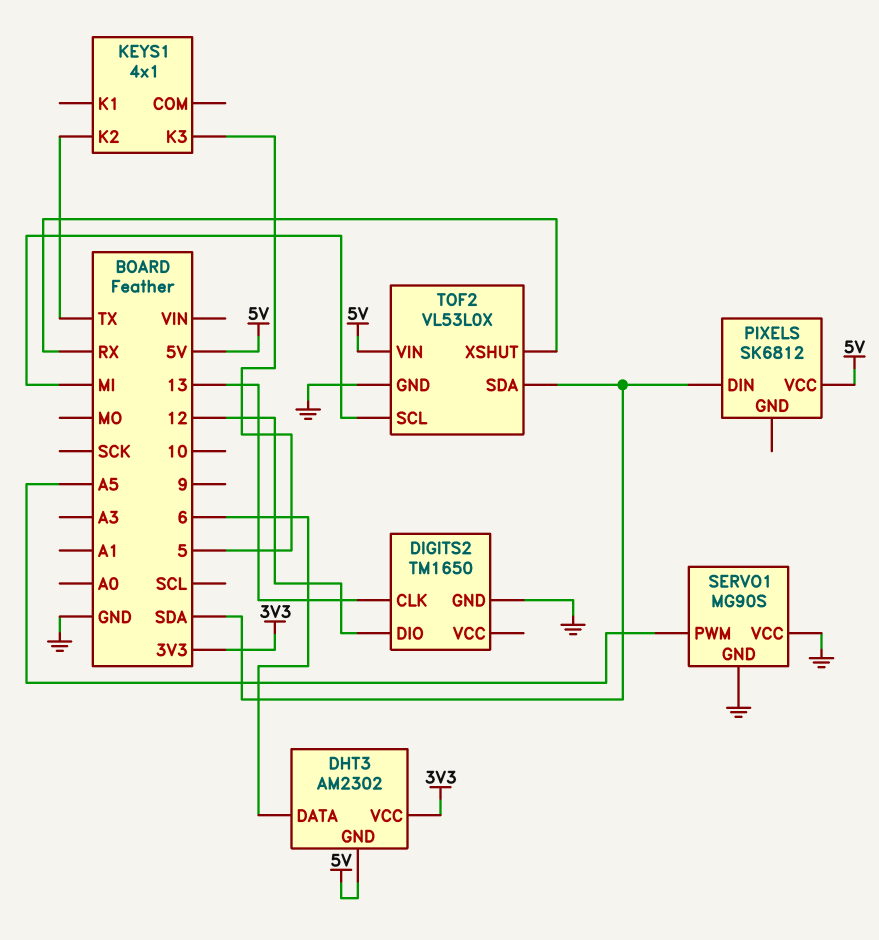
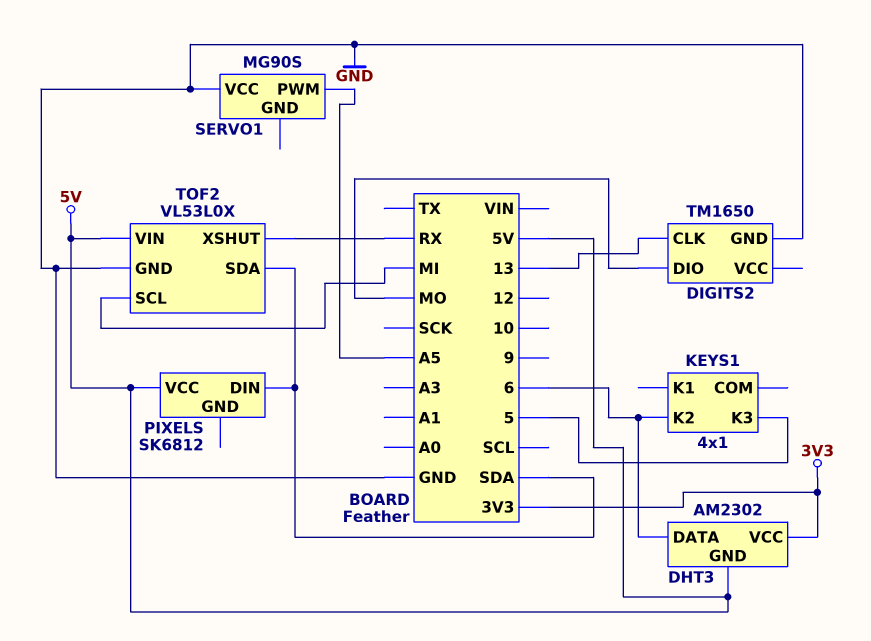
DIGITS2 pin DIO: 12 -> MO
KEYS1 pin K2: TX -> 6
SERVO1 pin GND: GND -> none

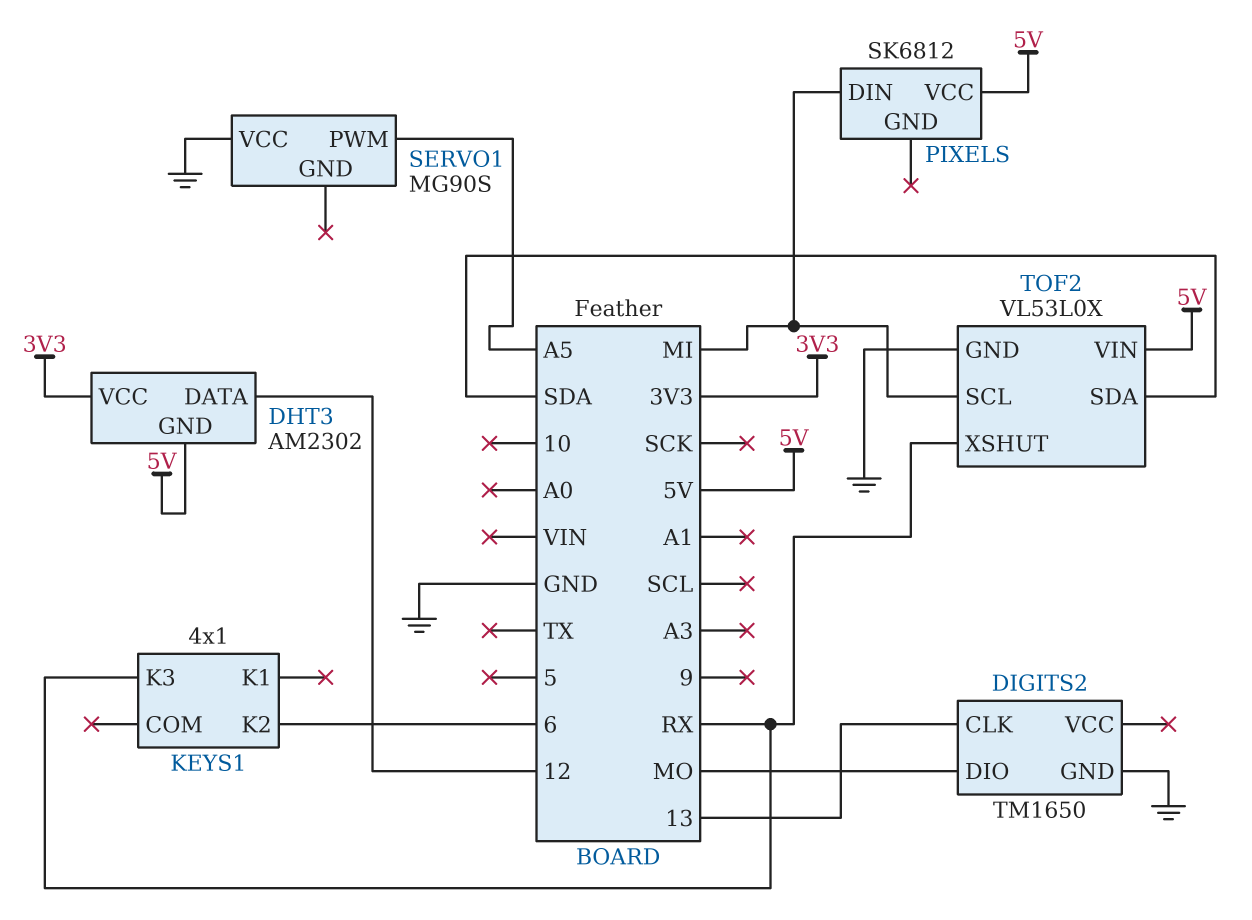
DHT3 pin DATA: 6 -> 12
KEYS1 pin K3: 5 -> RX
PIXELS pin DIN: SDA -> MI

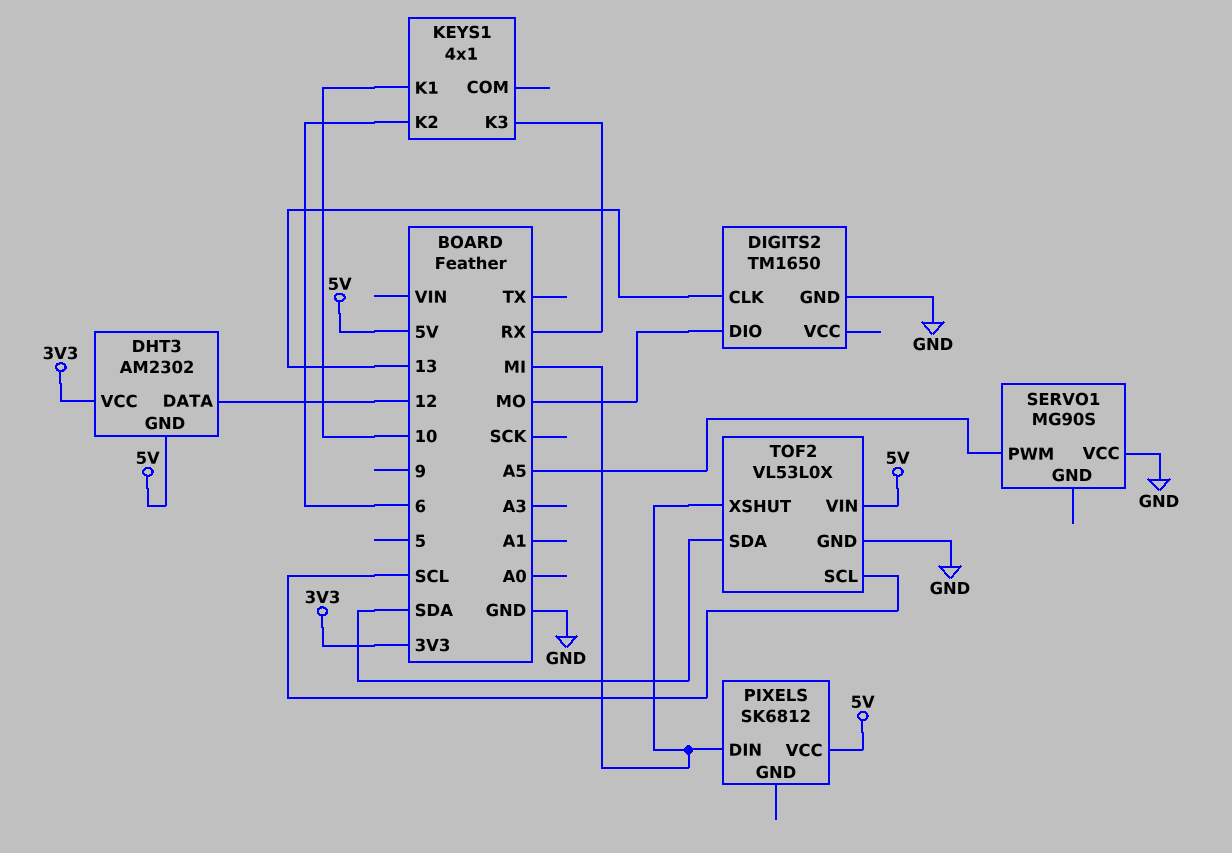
KEYS1 pin K1: none -> 10
TOF2 pin SCL: MI -> SCL
TOF2 pin XSHUT: RX -> MI

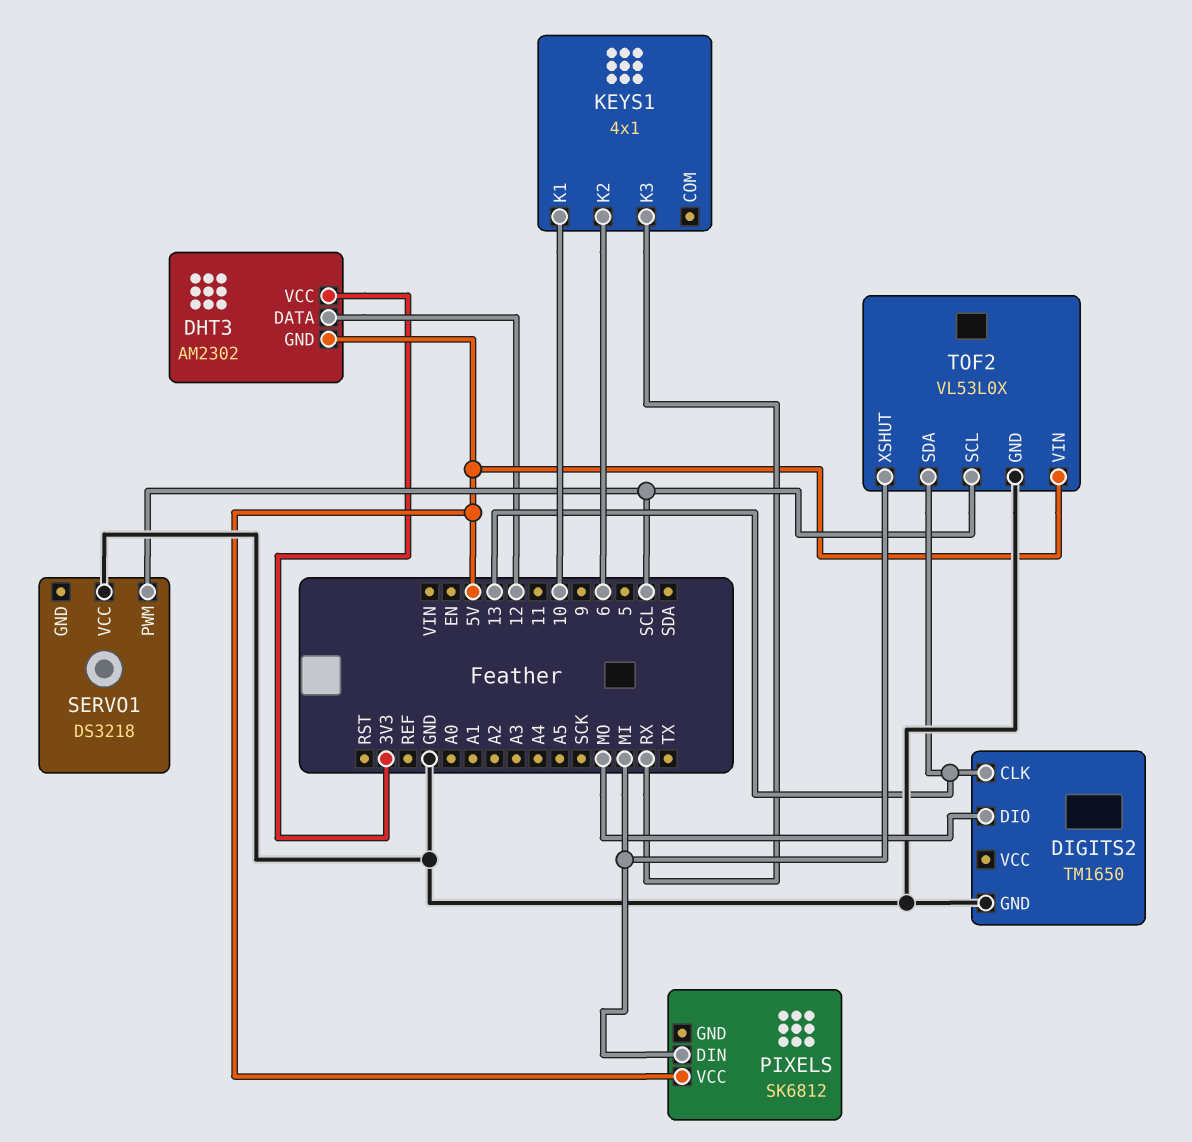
SERVO1: MG90S -> DS3218
SERVO1 pin PWM: A5 -> SCL
TOF2 pin SDA: SDA -> 13

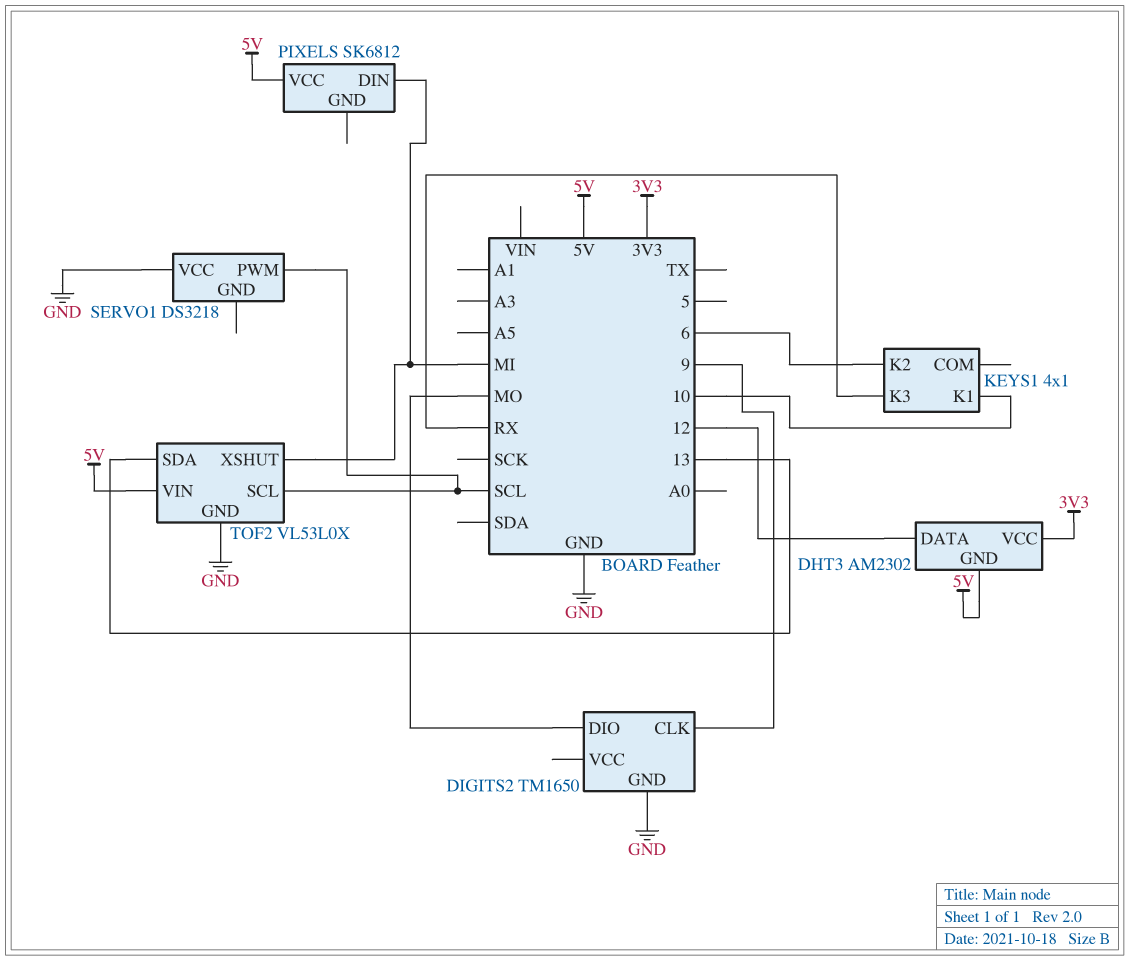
DIGITS2 pin CLK: 13 -> 9

